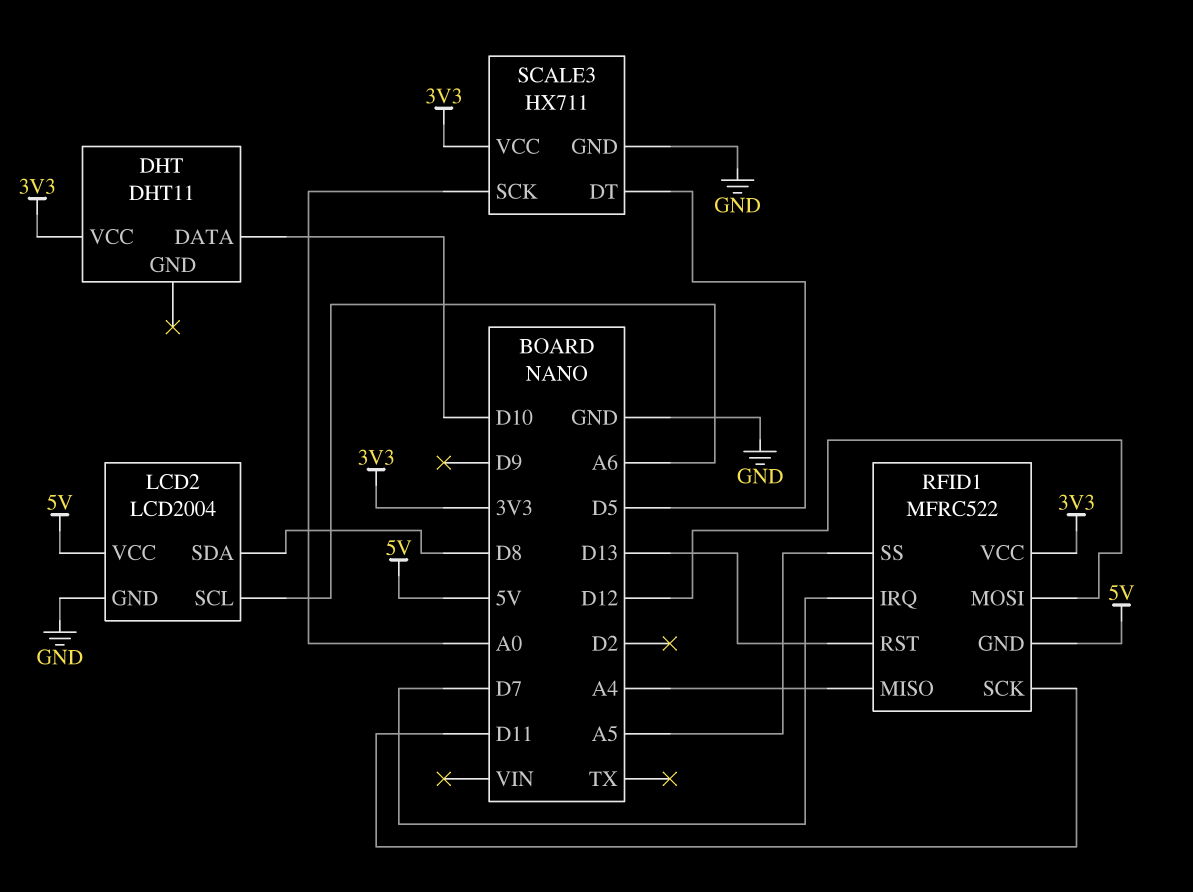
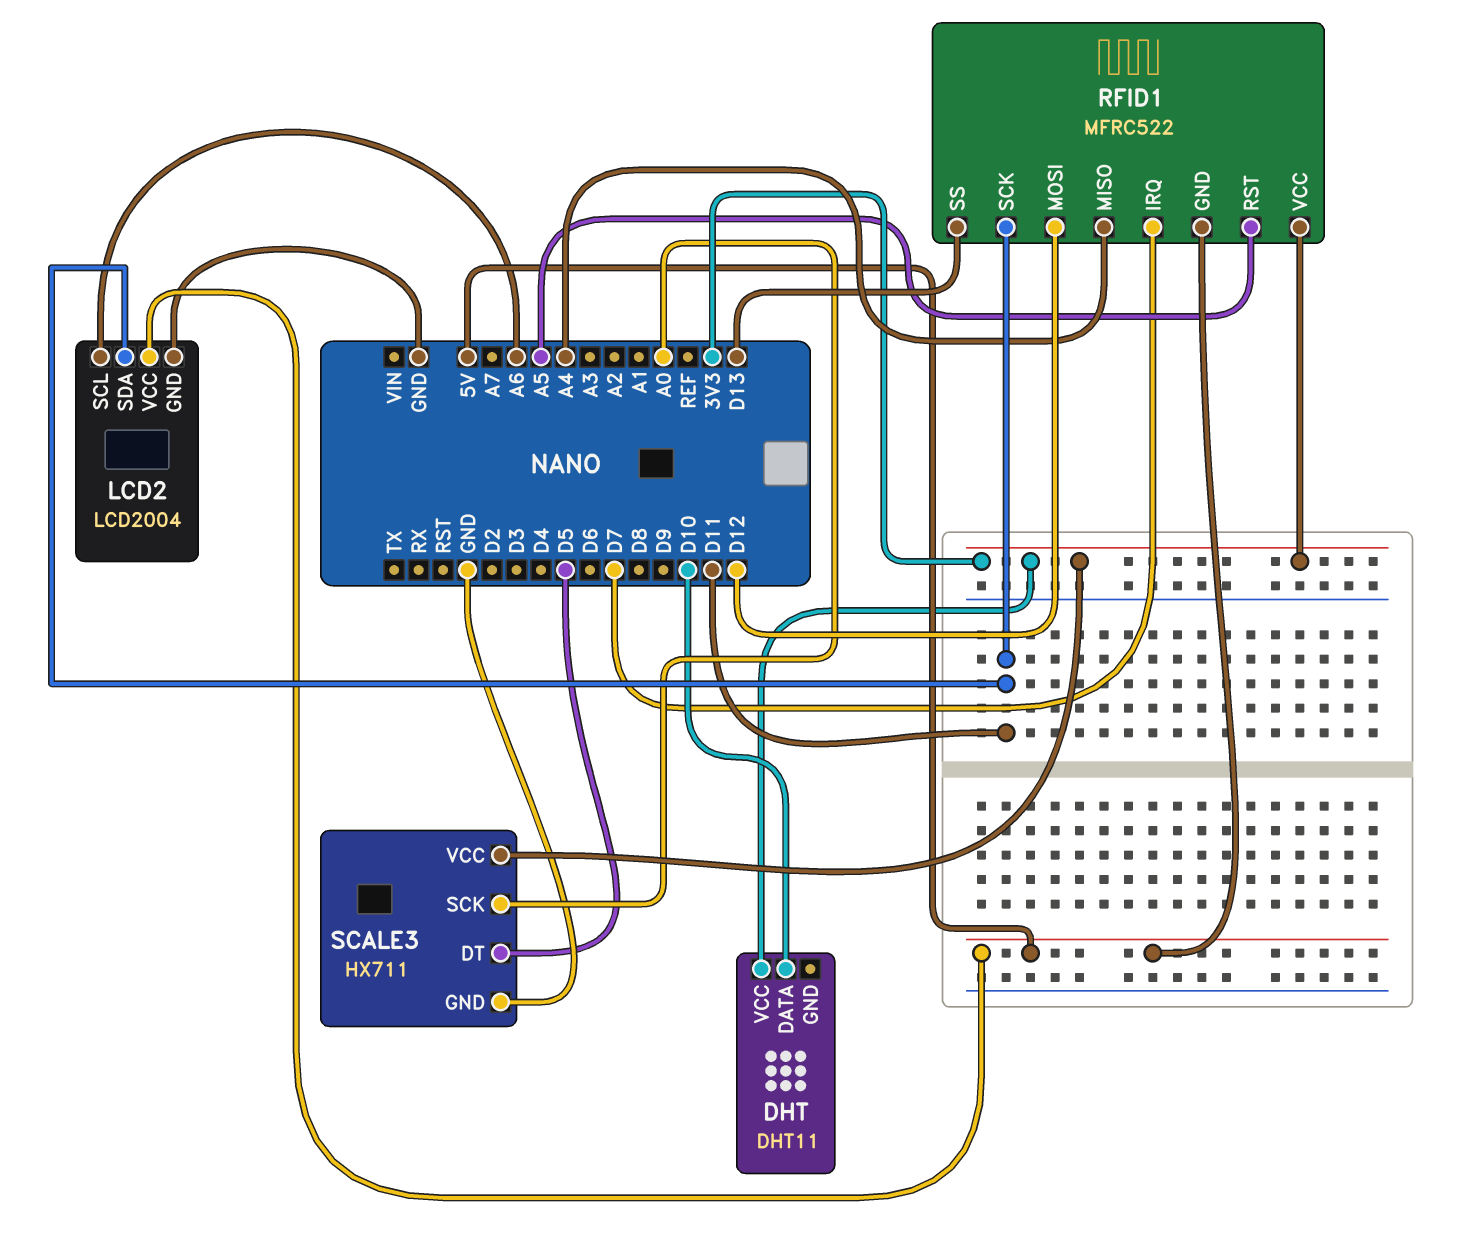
LCD2 pin SDA: D8 -> D11
RFID1 pin RST: D13 -> A5
RFID1 pin SS: A5 -> D13

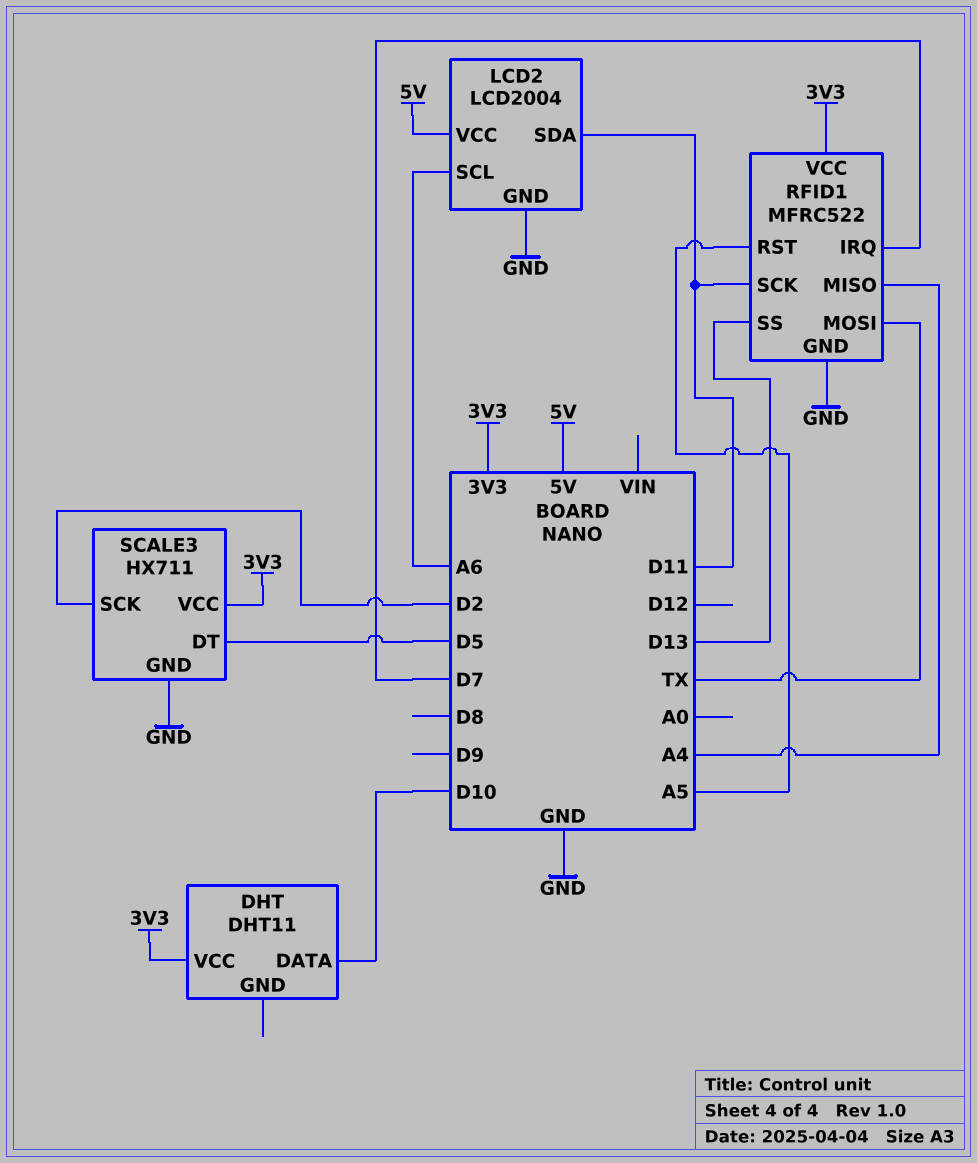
RFID1 pin GND: 5V -> GND
RFID1 pin MOSI: D12 -> TX
SCALE3 pin SCK: A0 -> D2

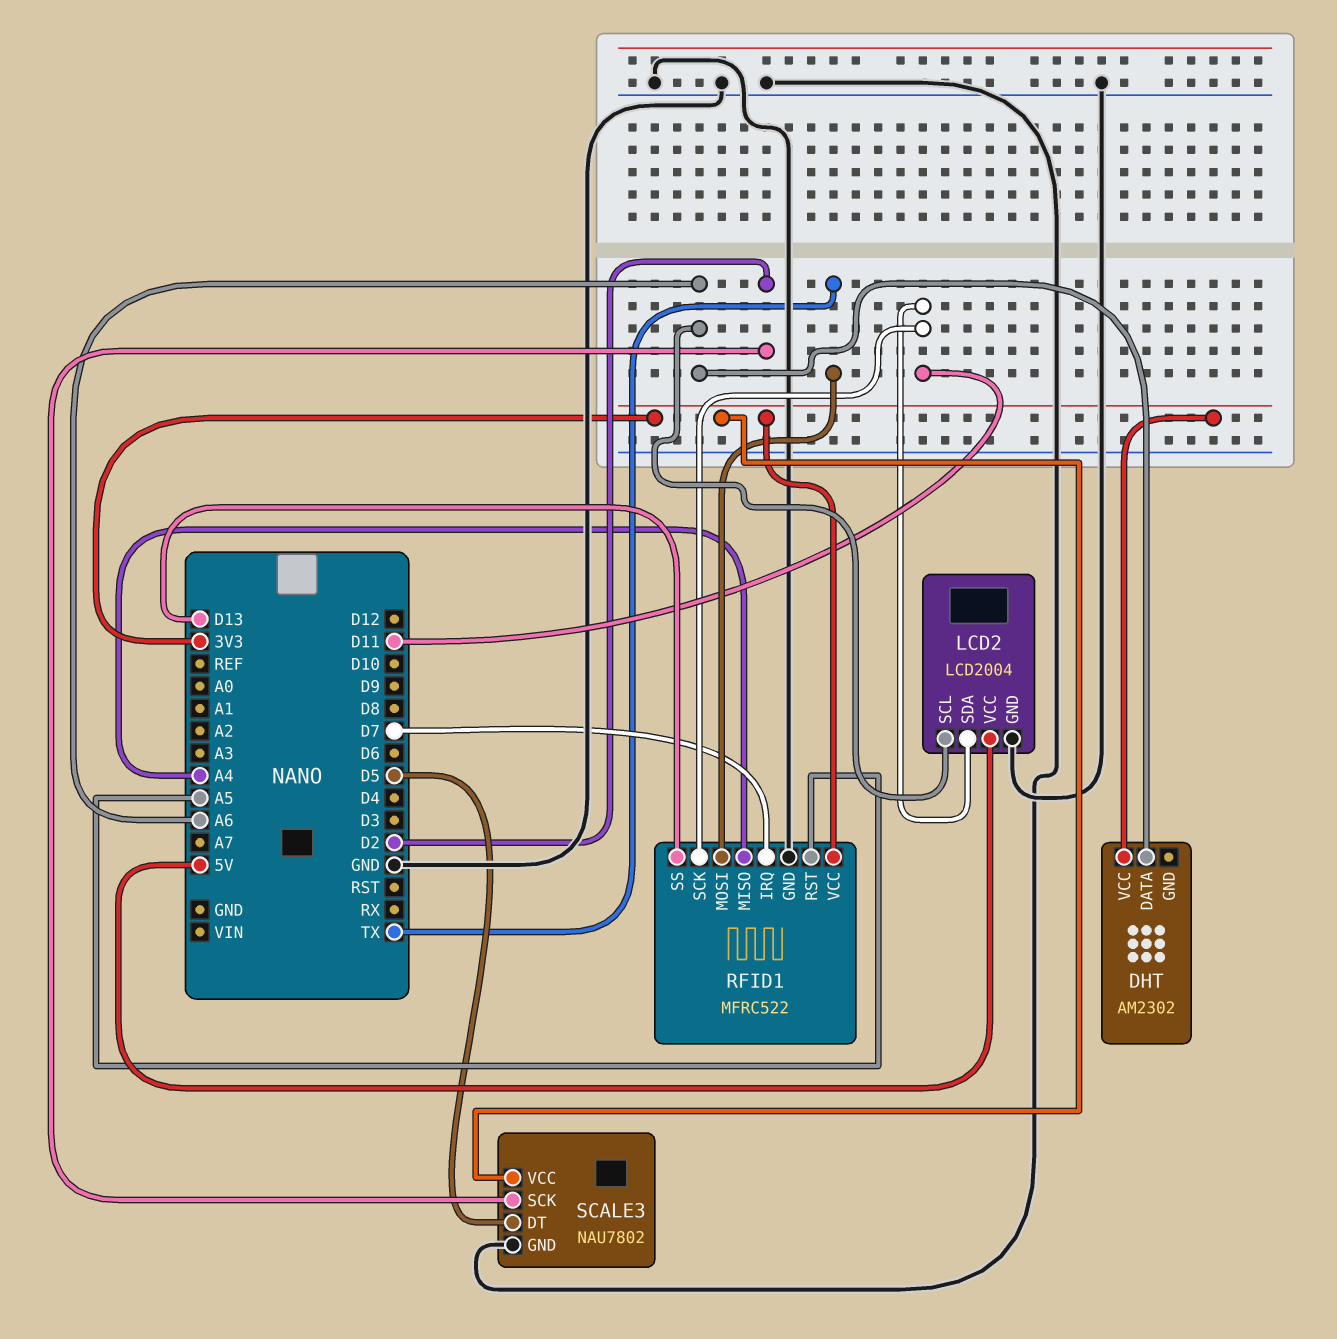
DHT: DHT11 -> AM2302
DHT pin DATA: D10 -> A6
SCALE3: HX711 -> NAU7802

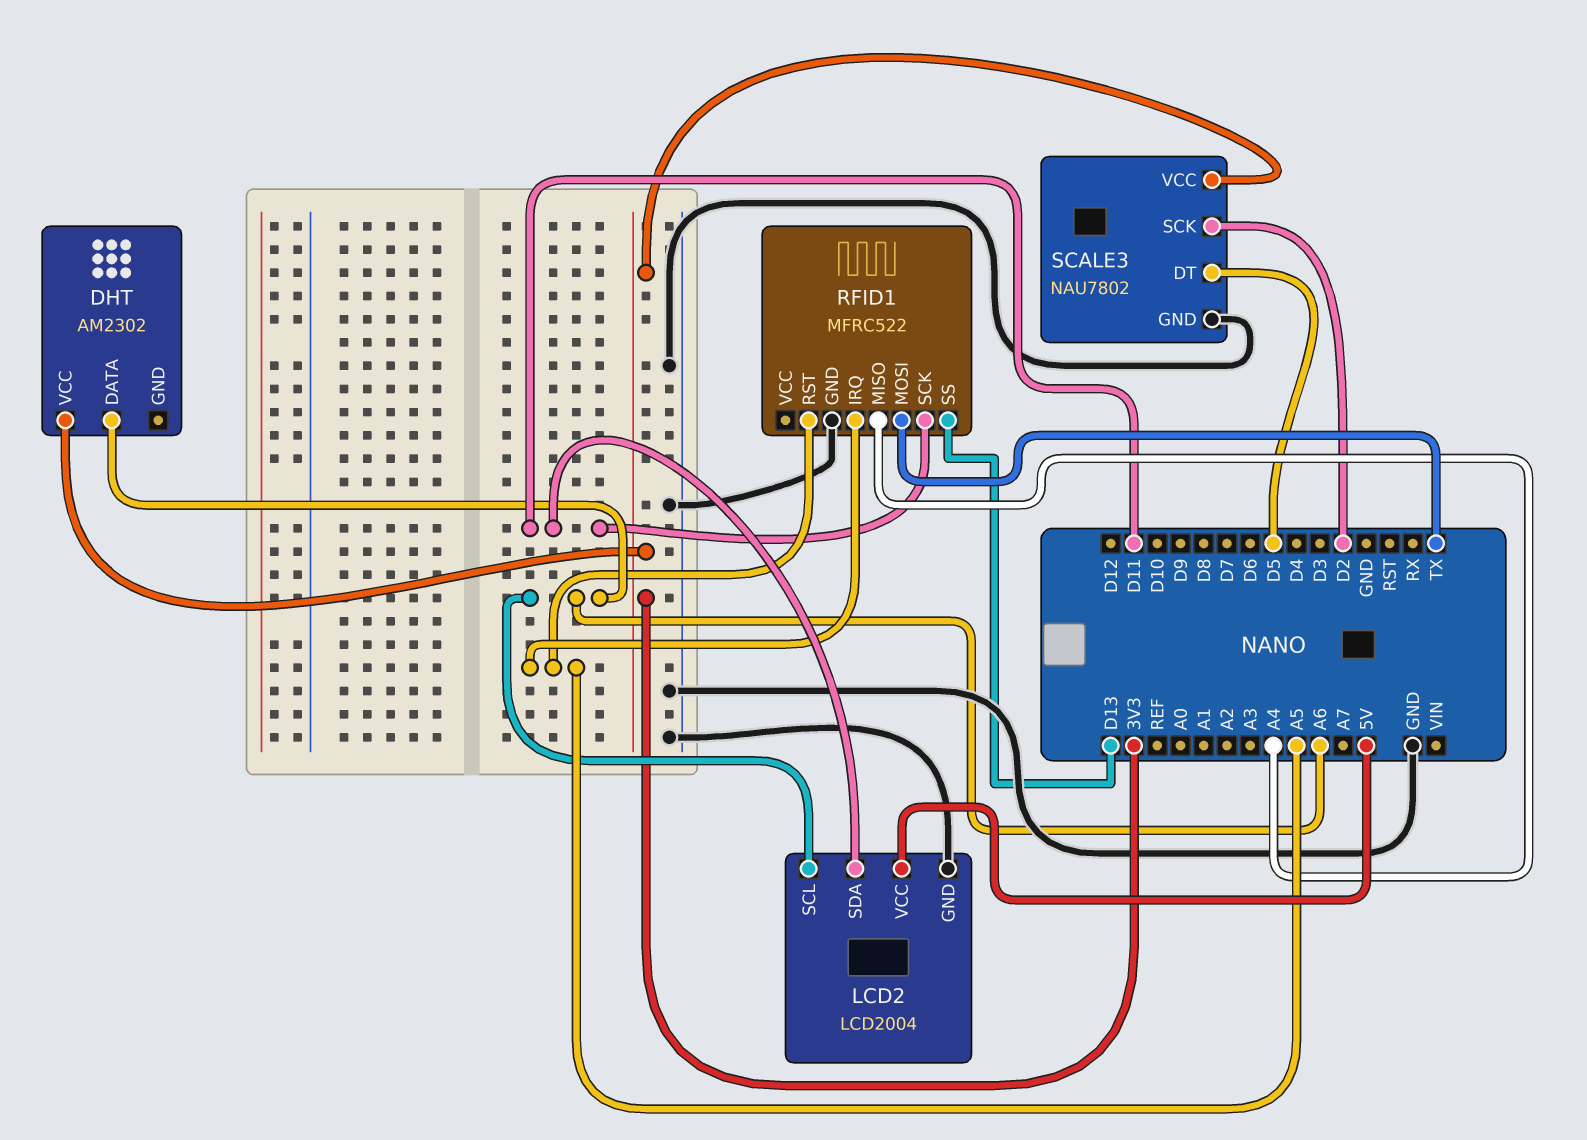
RFID1 pin IRQ: D7 -> A5
RFID1 pin VCC: 3V3 -> none

